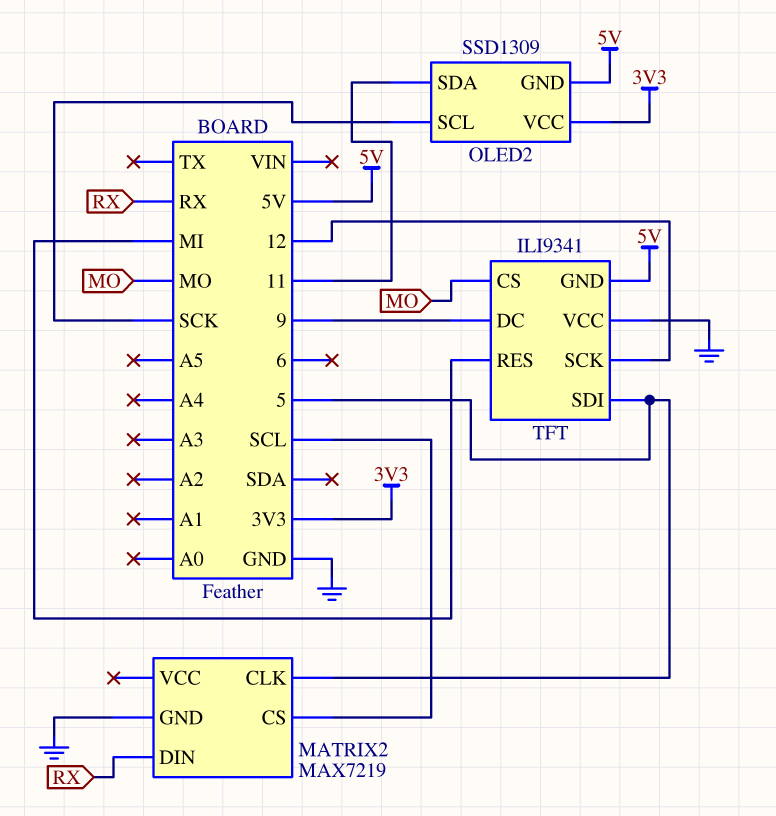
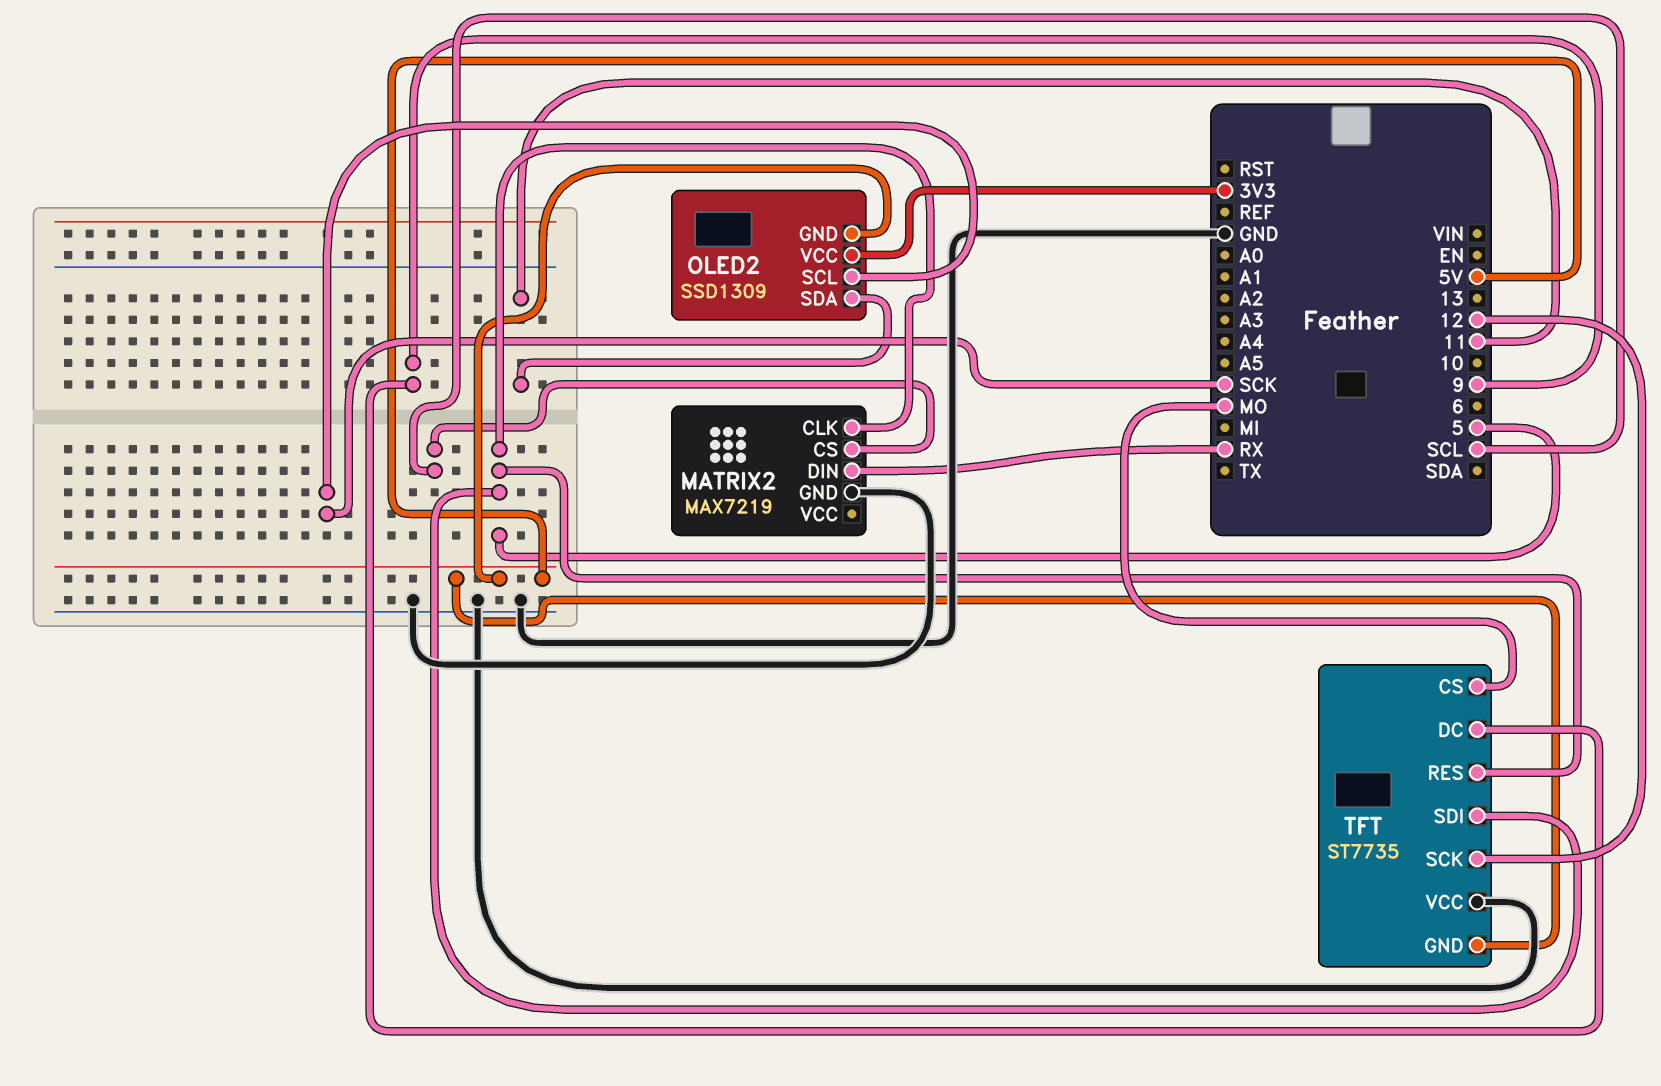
TFT: ILI9341 -> ST7735
TFT pin RES: MI -> 5

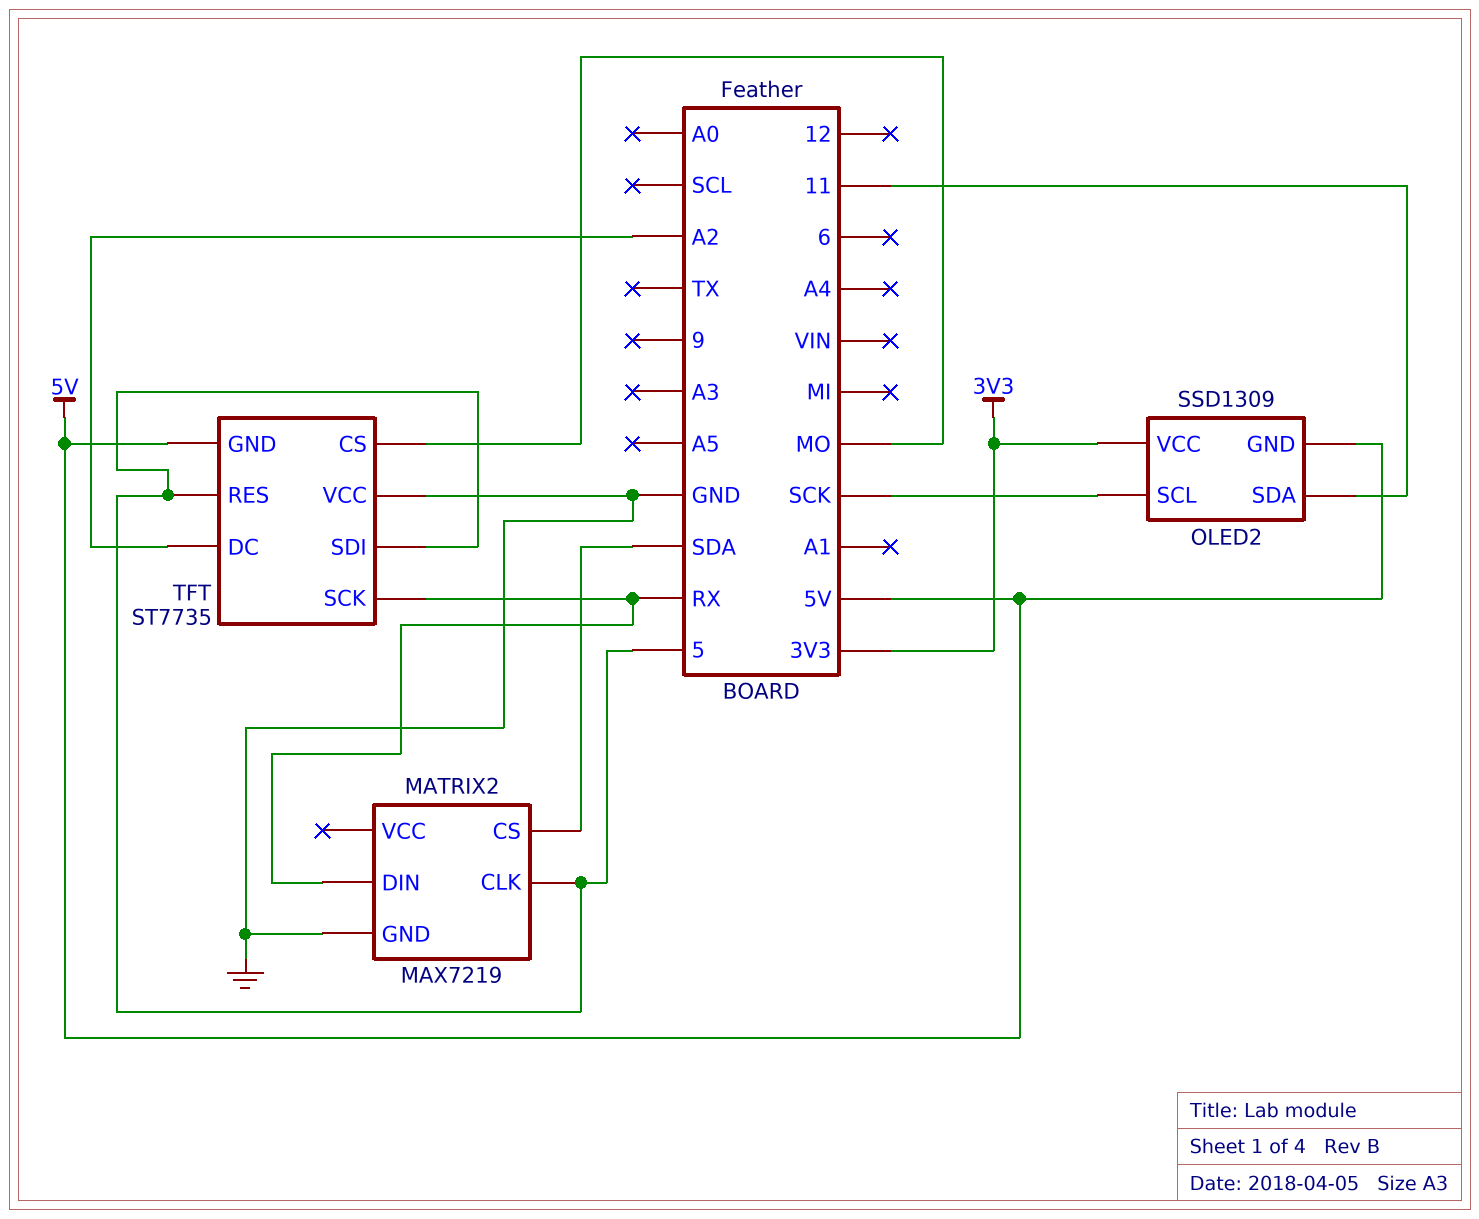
MATRIX2 pin CS: SCL -> SDA
TFT pin DC: 9 -> A2
TFT pin SCK: 12 -> RX

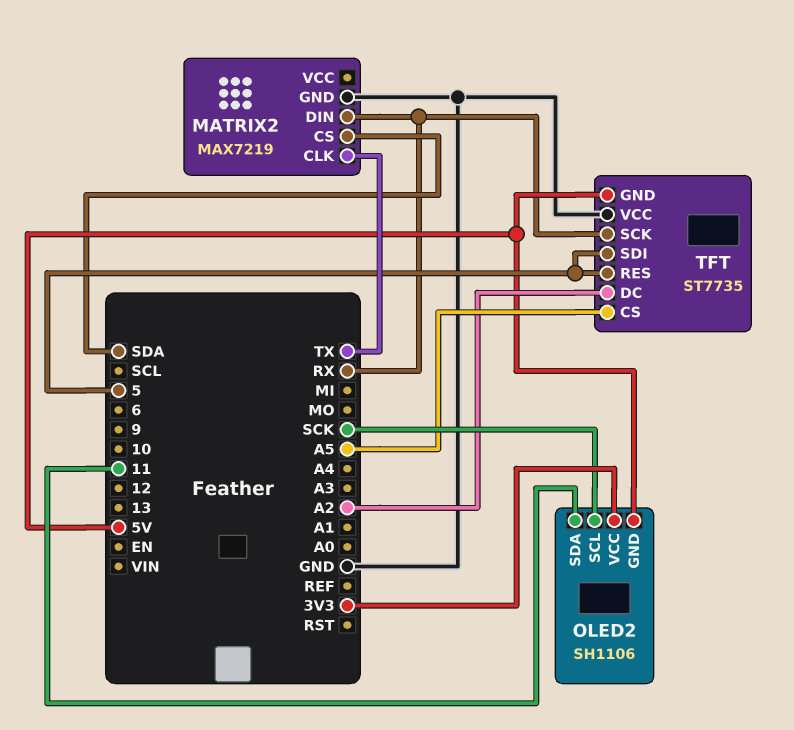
MATRIX2 pin CLK: 5 -> TX
OLED2: SSD1309 -> SH1106
TFT pin CS: MO -> A5

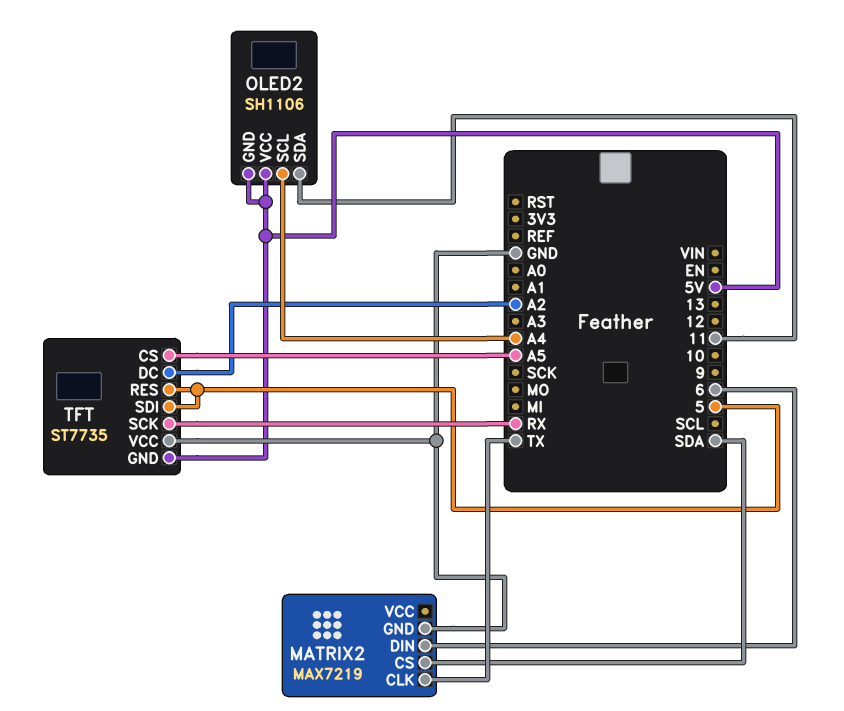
MATRIX2 pin DIN: RX -> 6
OLED2 pin SCL: SCK -> A4
OLED2 pin VCC: 3V3 -> 5V

